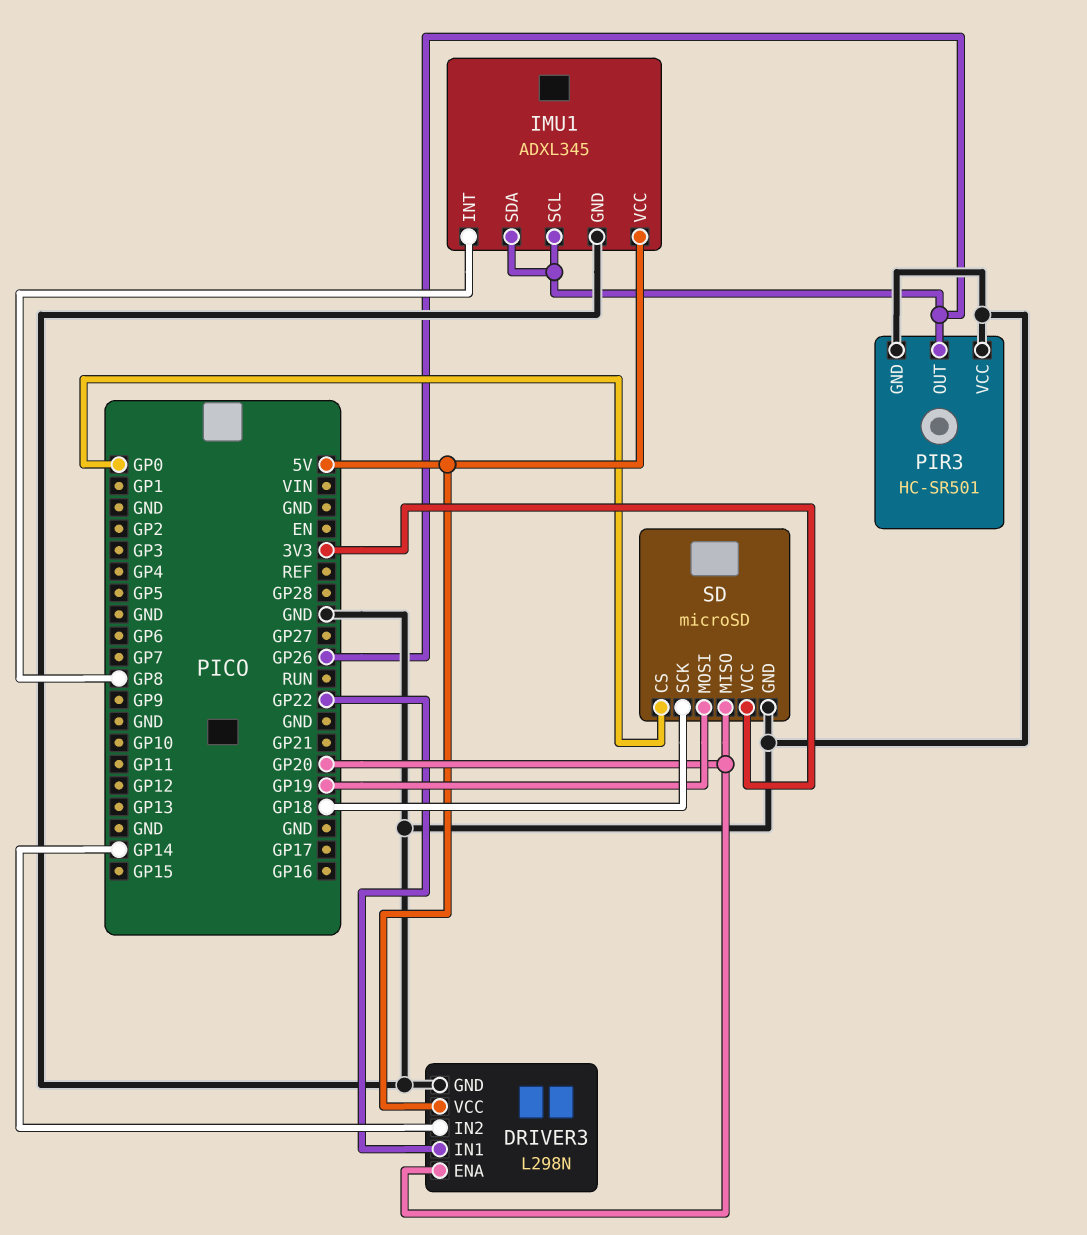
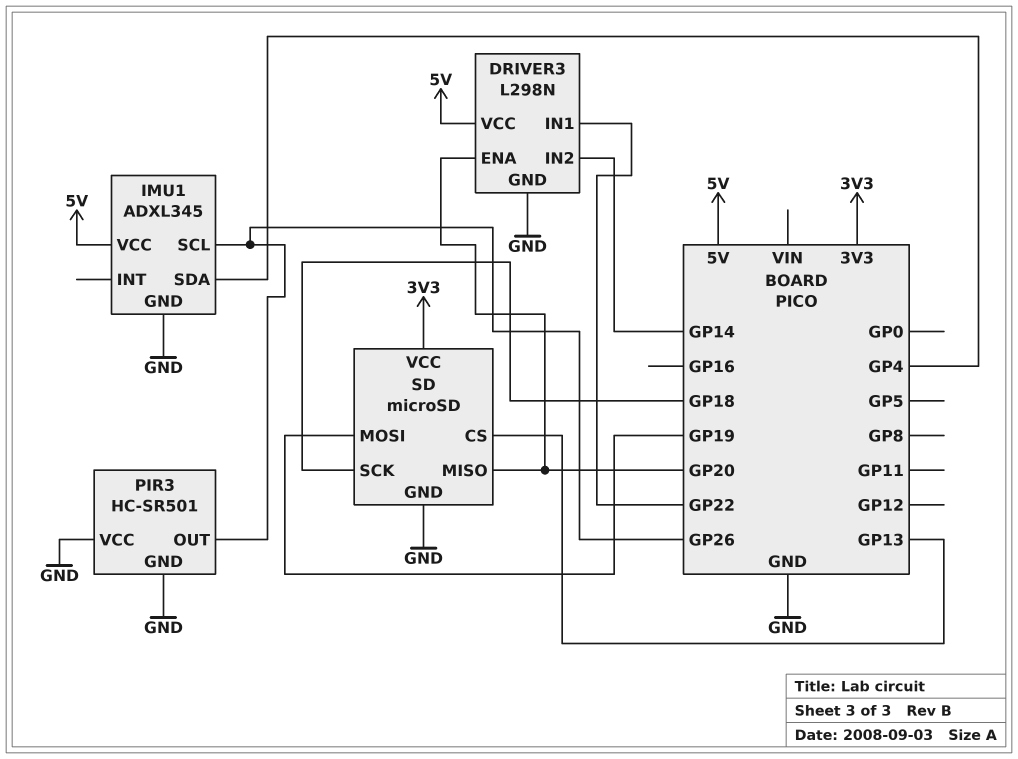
IMU1 pin INT: GP8 -> none
IMU1 pin SDA: GP26 -> GP4
SD pin CS: GP0 -> GP13

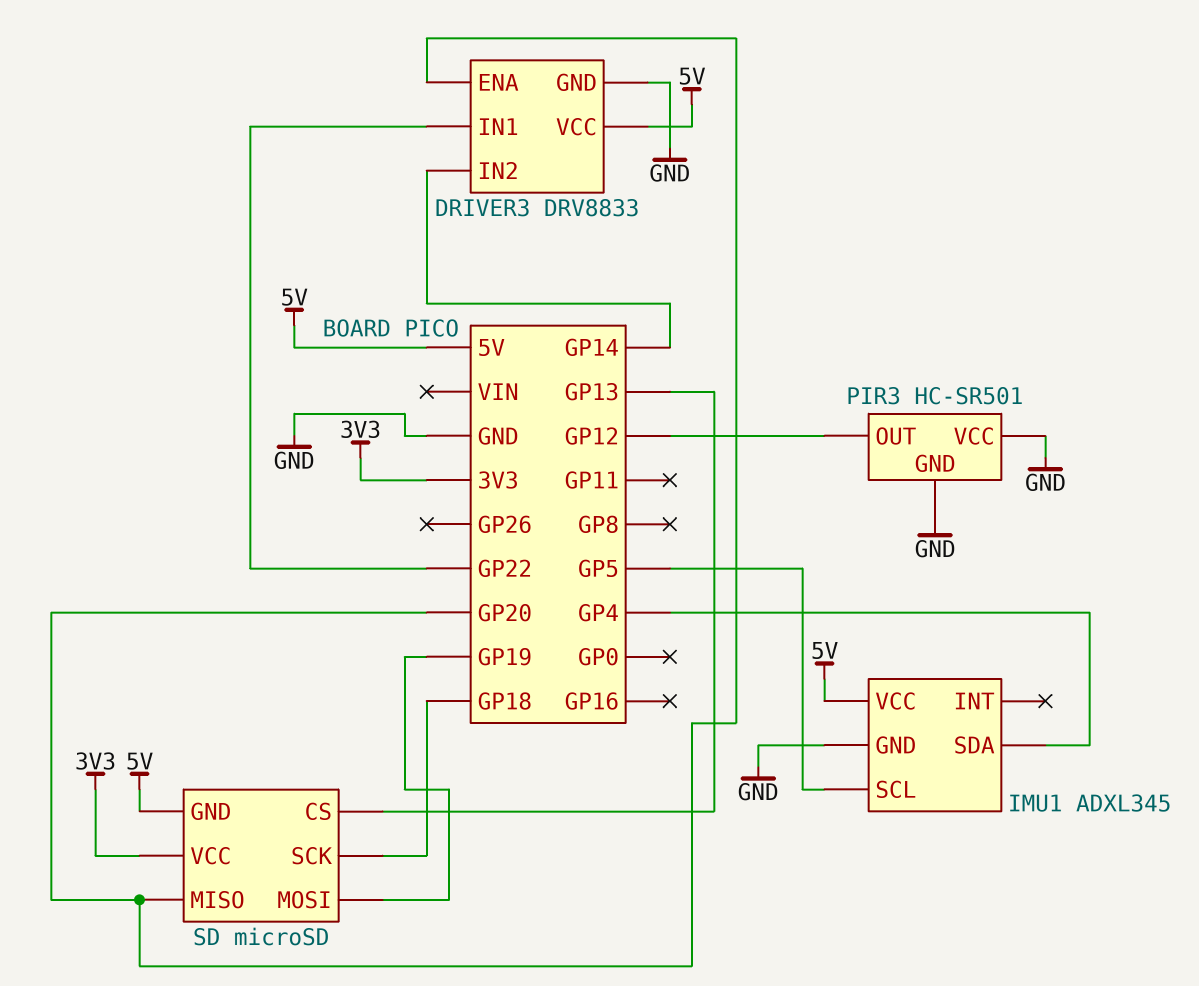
DRIVER3: L298N -> DRV8833
IMU1 pin SCL: GP26 -> GP5
PIR3 pin OUT: GP26 -> GP12
SD pin GND: GND -> 5V

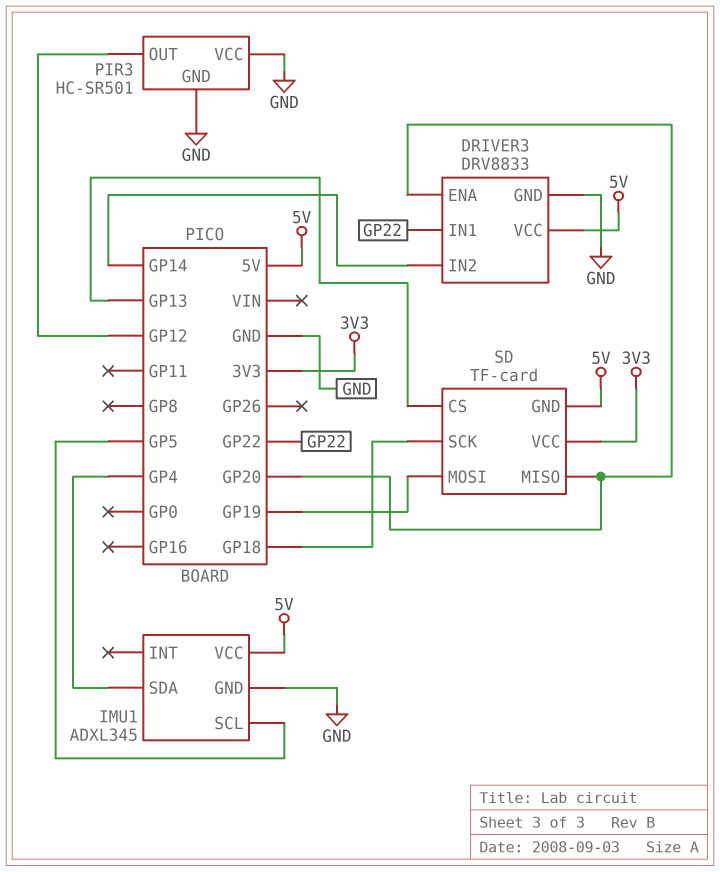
SD: microSD -> TF-card

